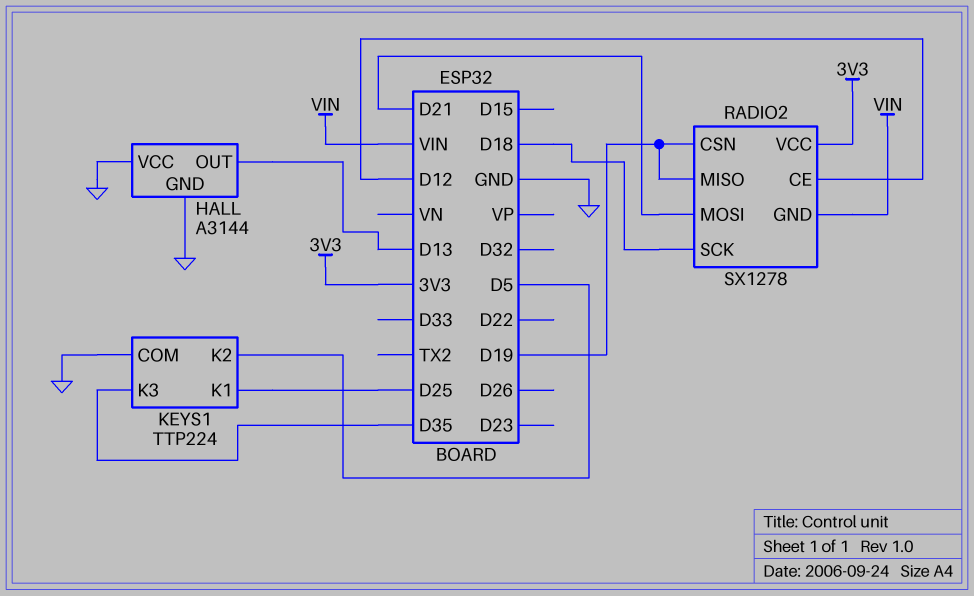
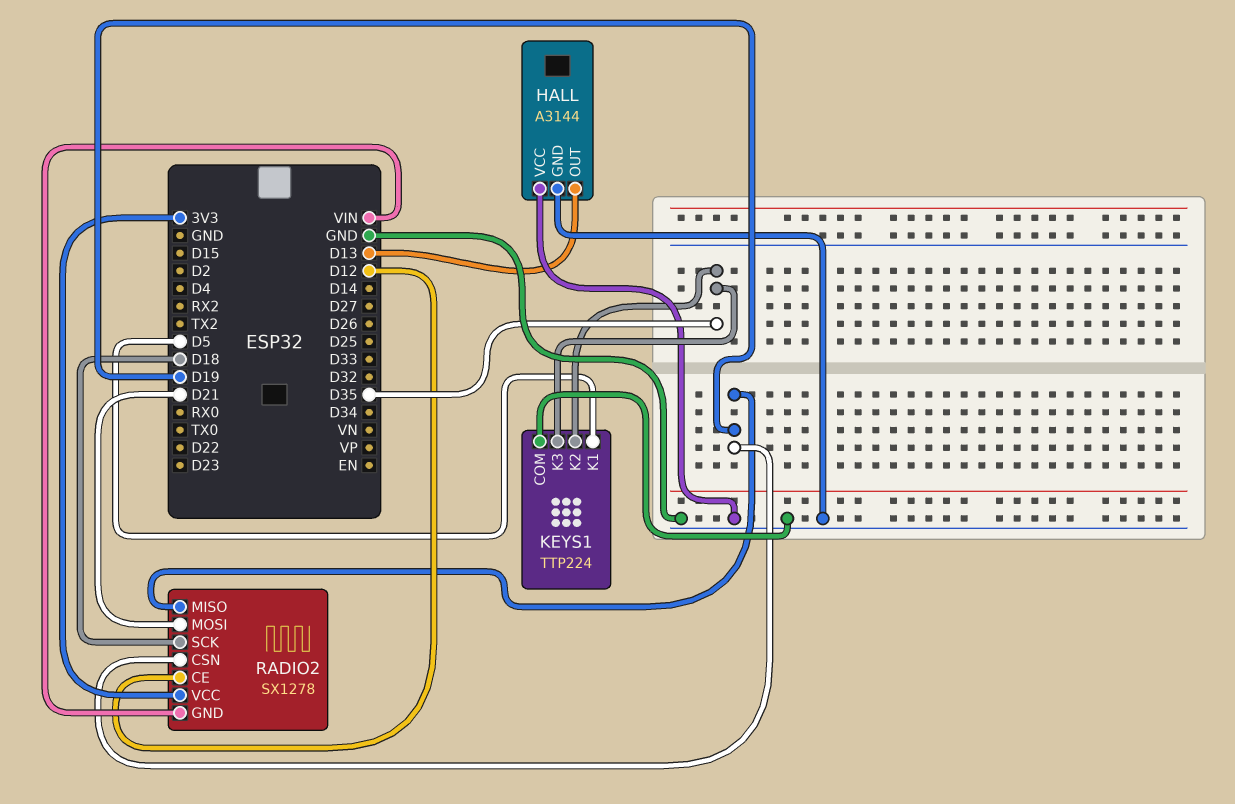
KEYS1 pin K1: D25 -> D5
KEYS1 pin K2: D5 -> D35

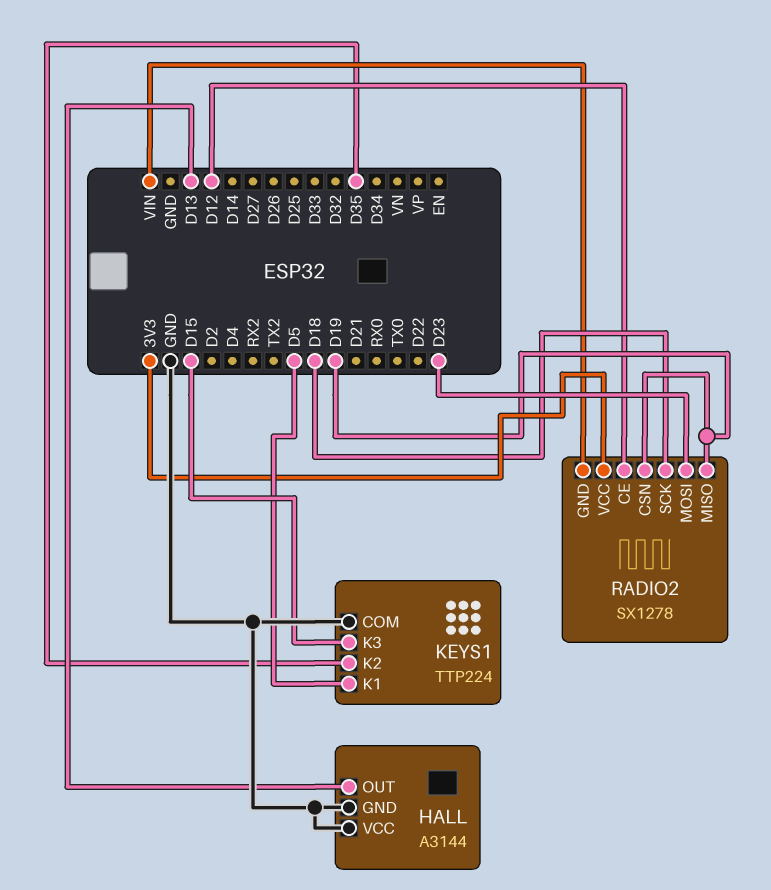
KEYS1 pin K3: D35 -> D15
RADIO2 pin MOSI: D21 -> D23

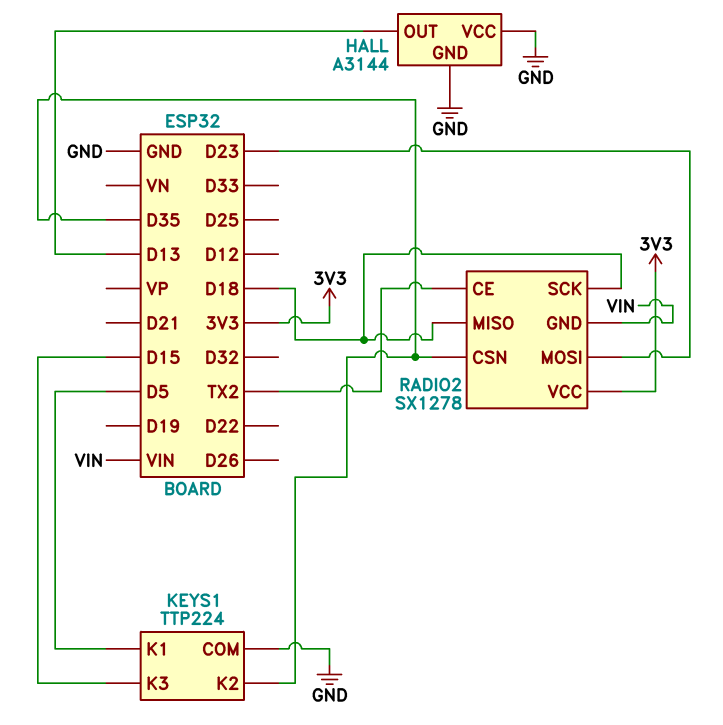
RADIO2 pin CE: D12 -> TX2
RADIO2 pin CSN: D19 -> D35
RADIO2 pin MISO: D19 -> D18

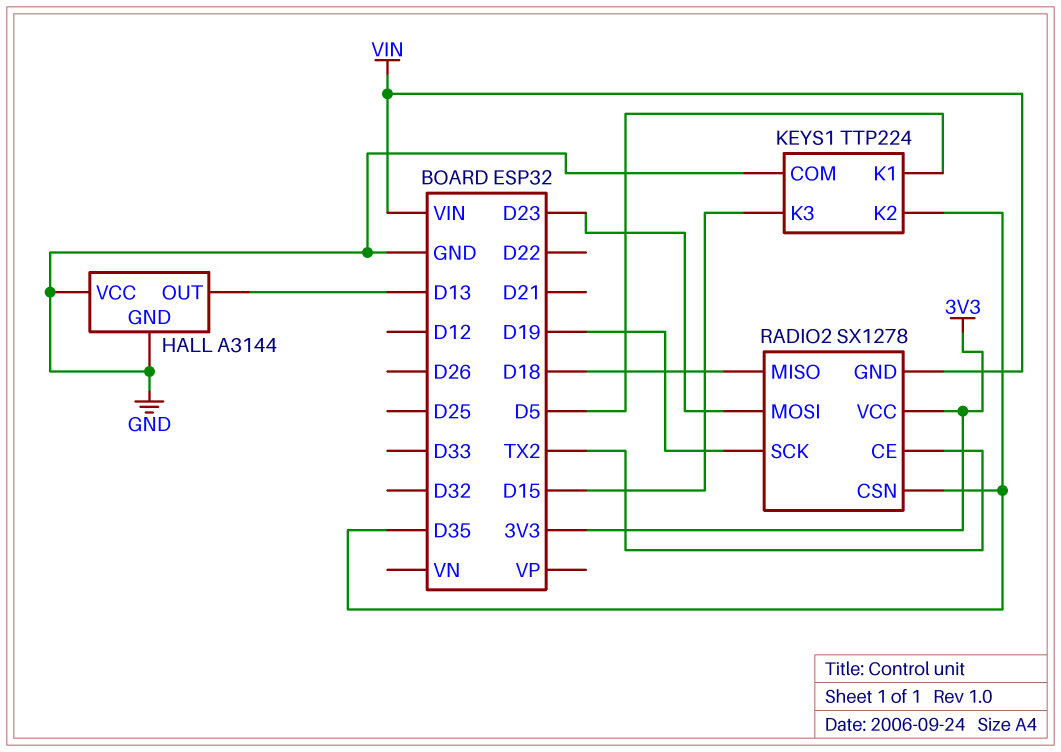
RADIO2 pin SCK: D18 -> D19

